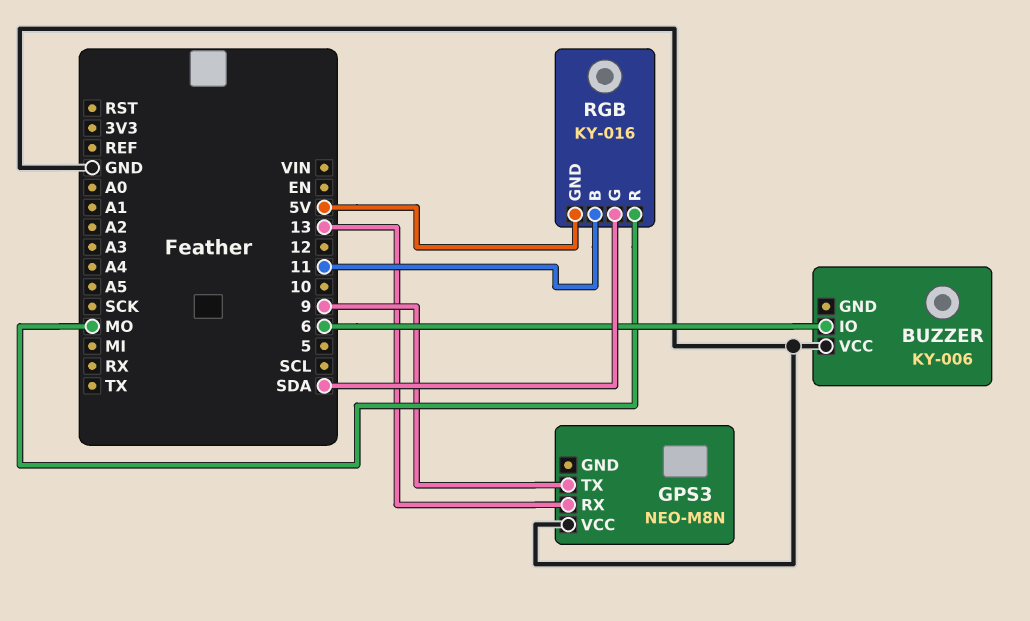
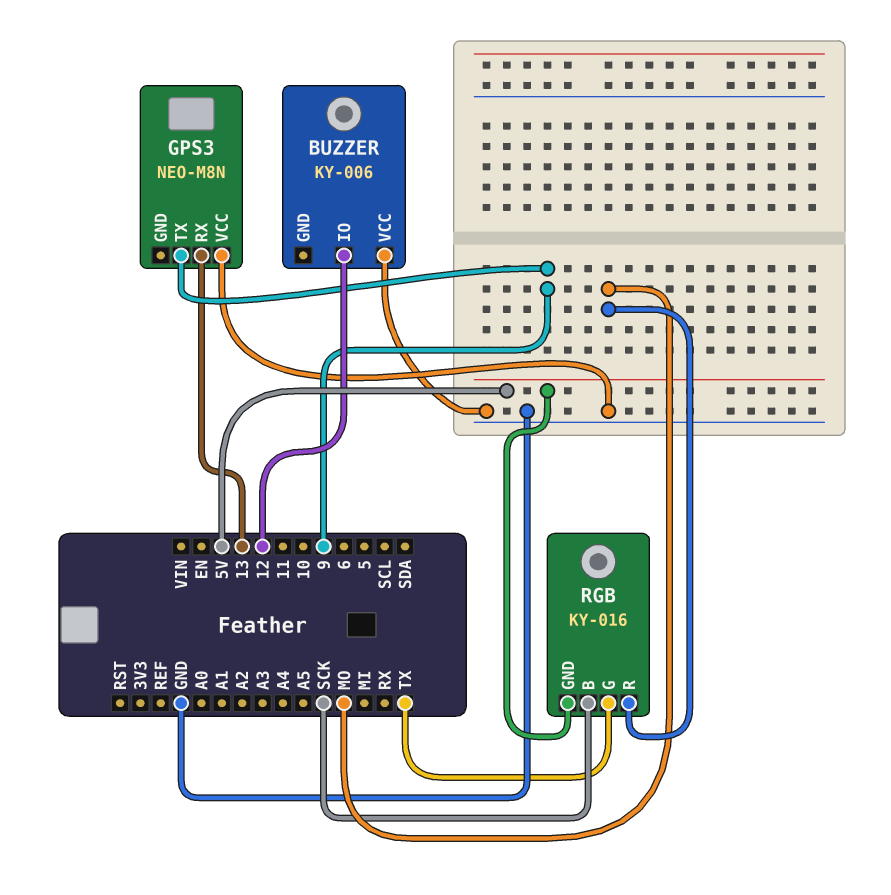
BUZZER pin IO: 6 -> 12
RGB pin B: 11 -> SCK
RGB pin G: SDA -> TX

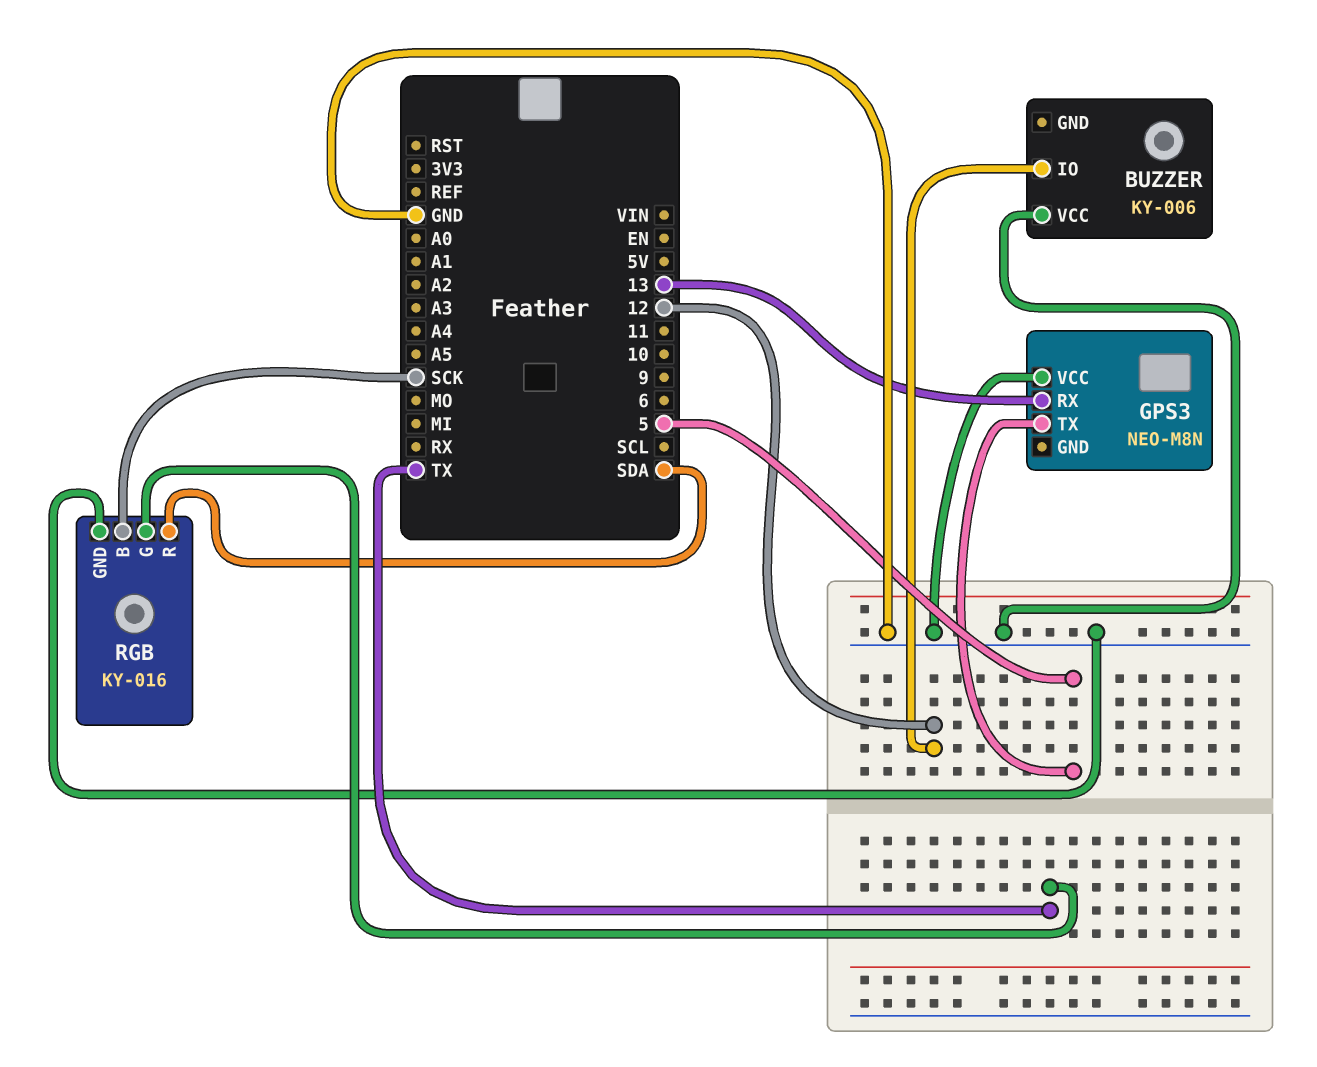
GPS3 pin TX: 9 -> 5
RGB pin GND: 5V -> GND
RGB pin R: MO -> SDA

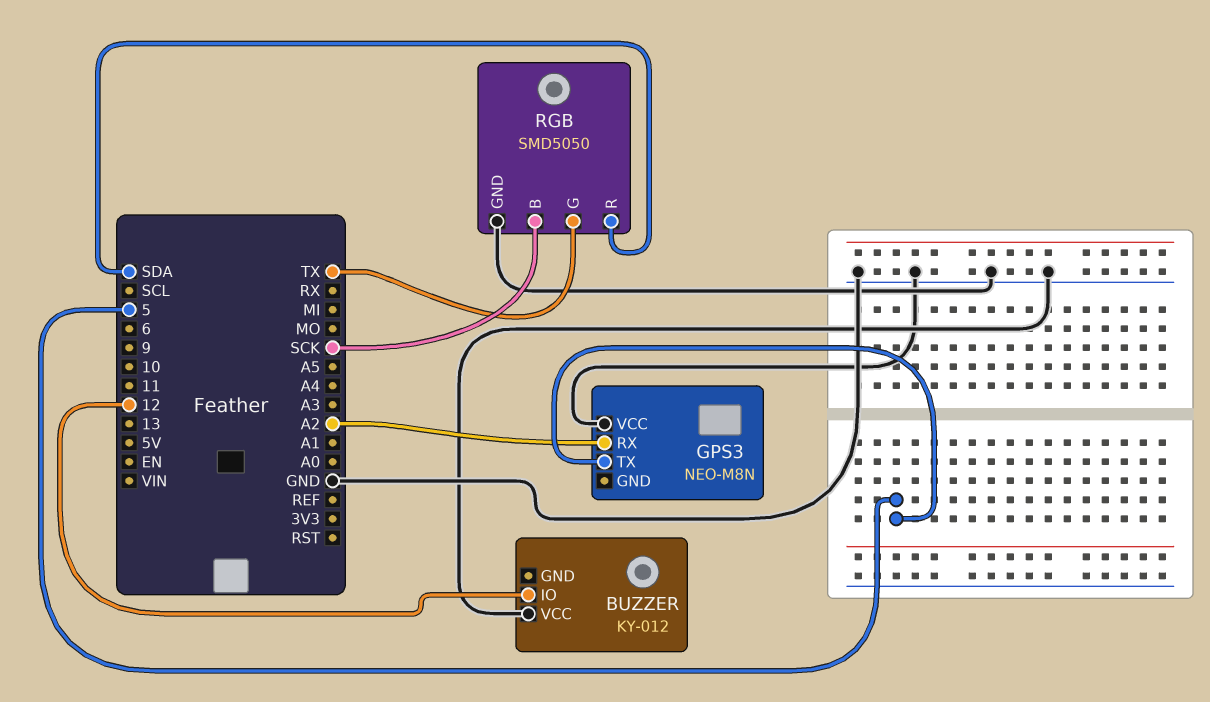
BUZZER: KY-006 -> KY-012
GPS3 pin RX: 13 -> A2
RGB: KY-016 -> SMD5050

